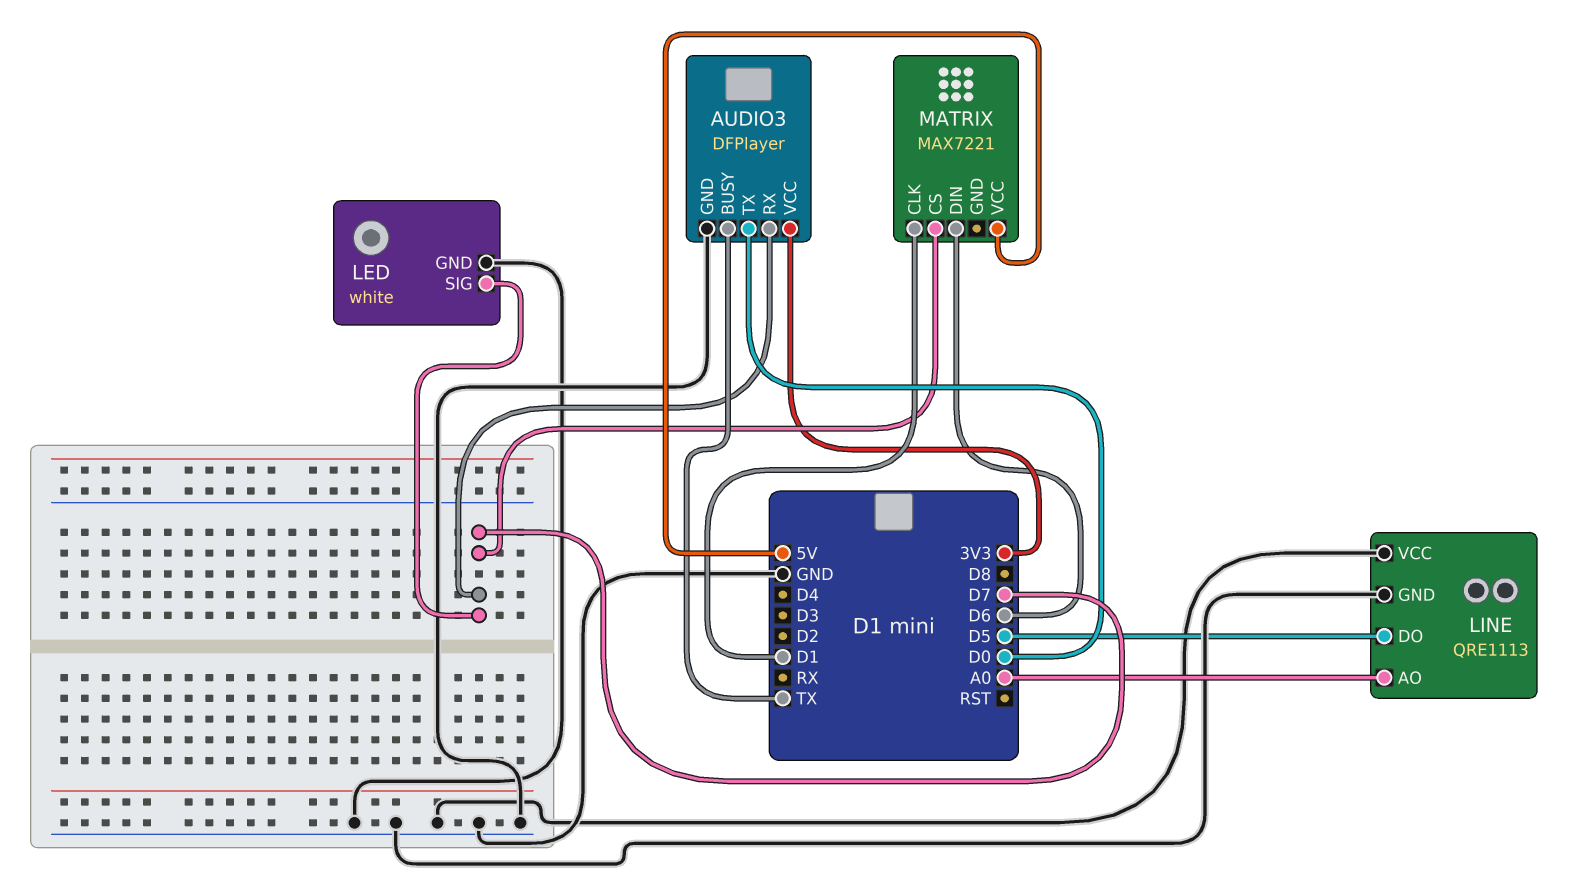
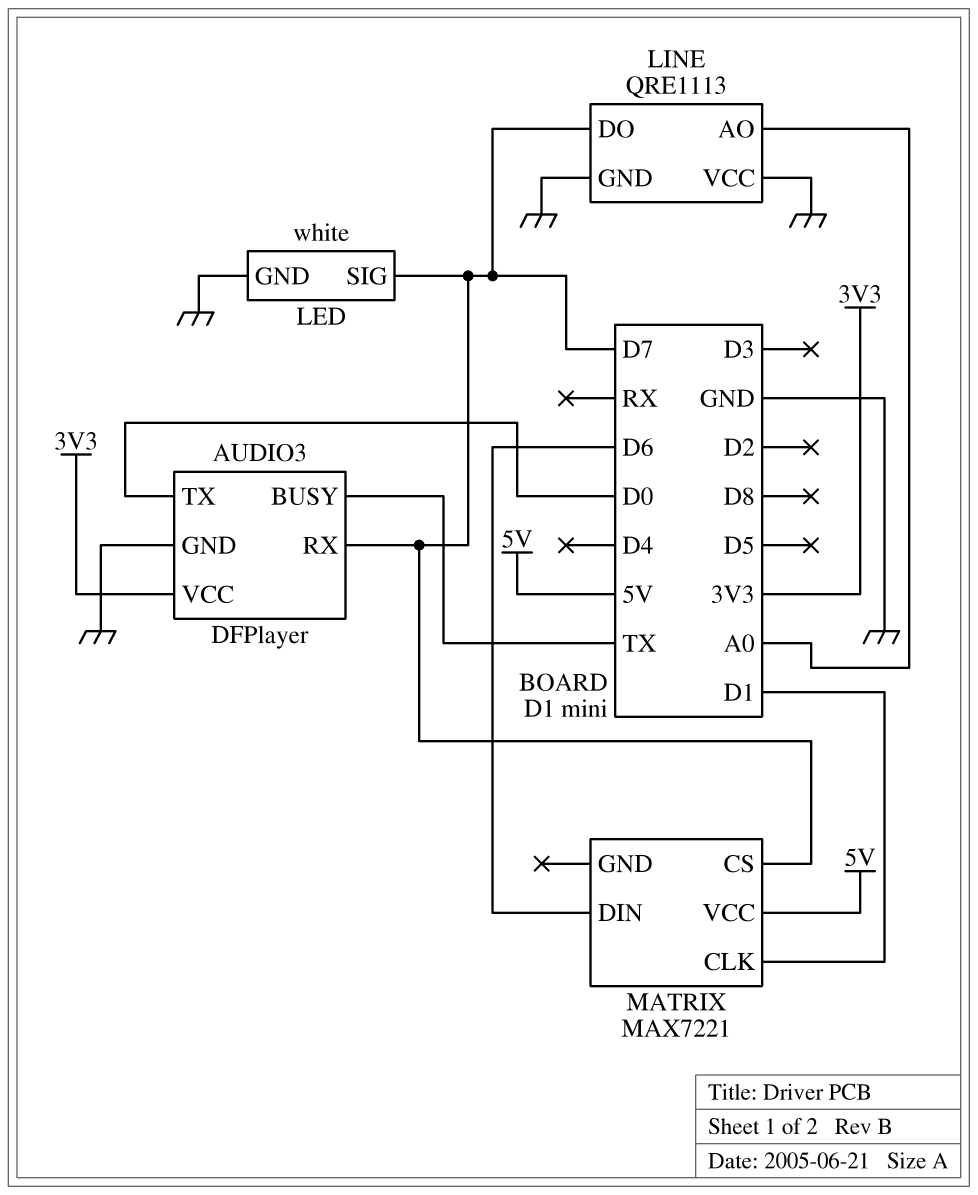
LINE pin DO: D5 -> D7

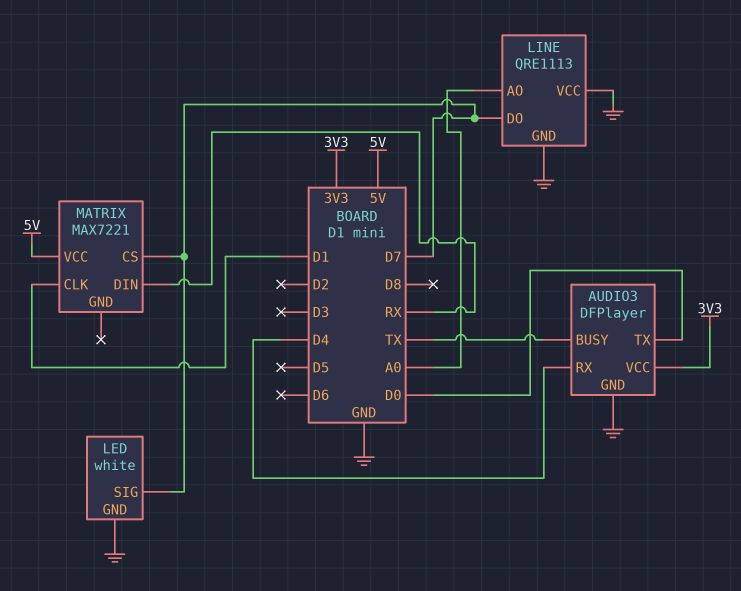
AUDIO3 pin RX: D7 -> D4
MATRIX pin DIN: D6 -> RX

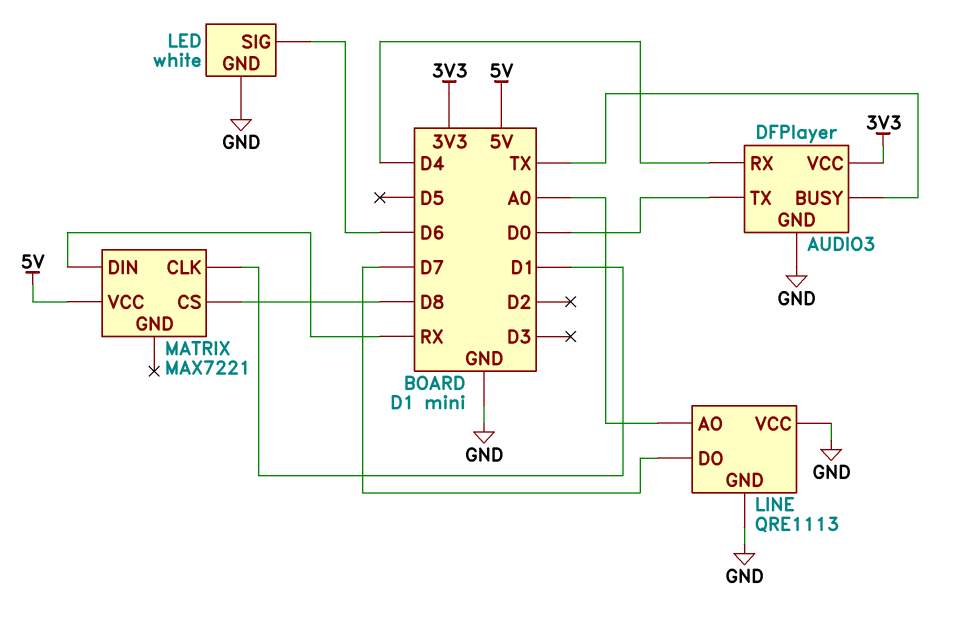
LED pin SIG: D7 -> D6
MATRIX pin CS: D7 -> D8

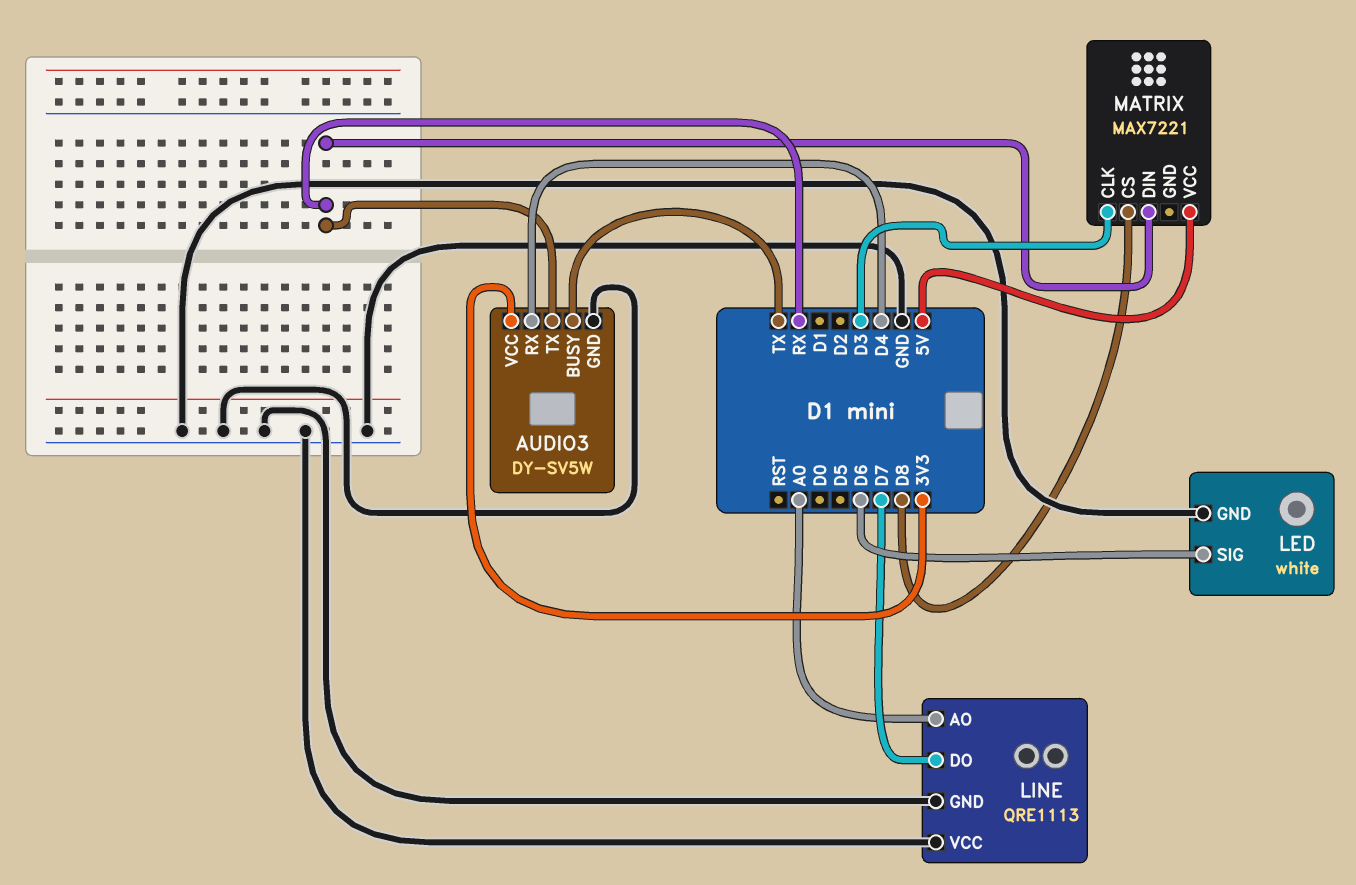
AUDIO3: DFPlayer -> DY-SV5W
AUDIO3 pin TX: D0 -> RX
MATRIX pin CLK: D1 -> D3

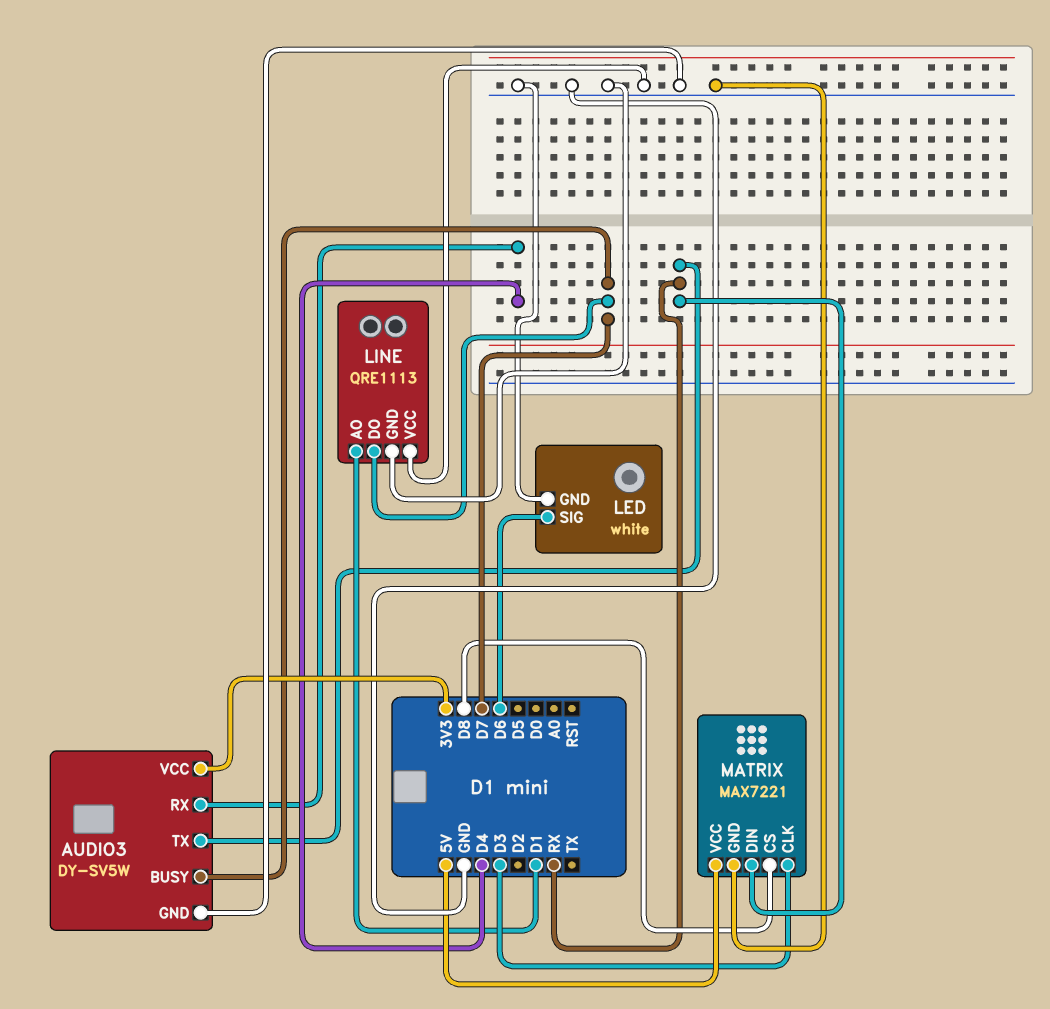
AUDIO3 pin BUSY: TX -> D7
LINE pin AO: A0 -> D1
MATRIX pin GND: none -> GND

